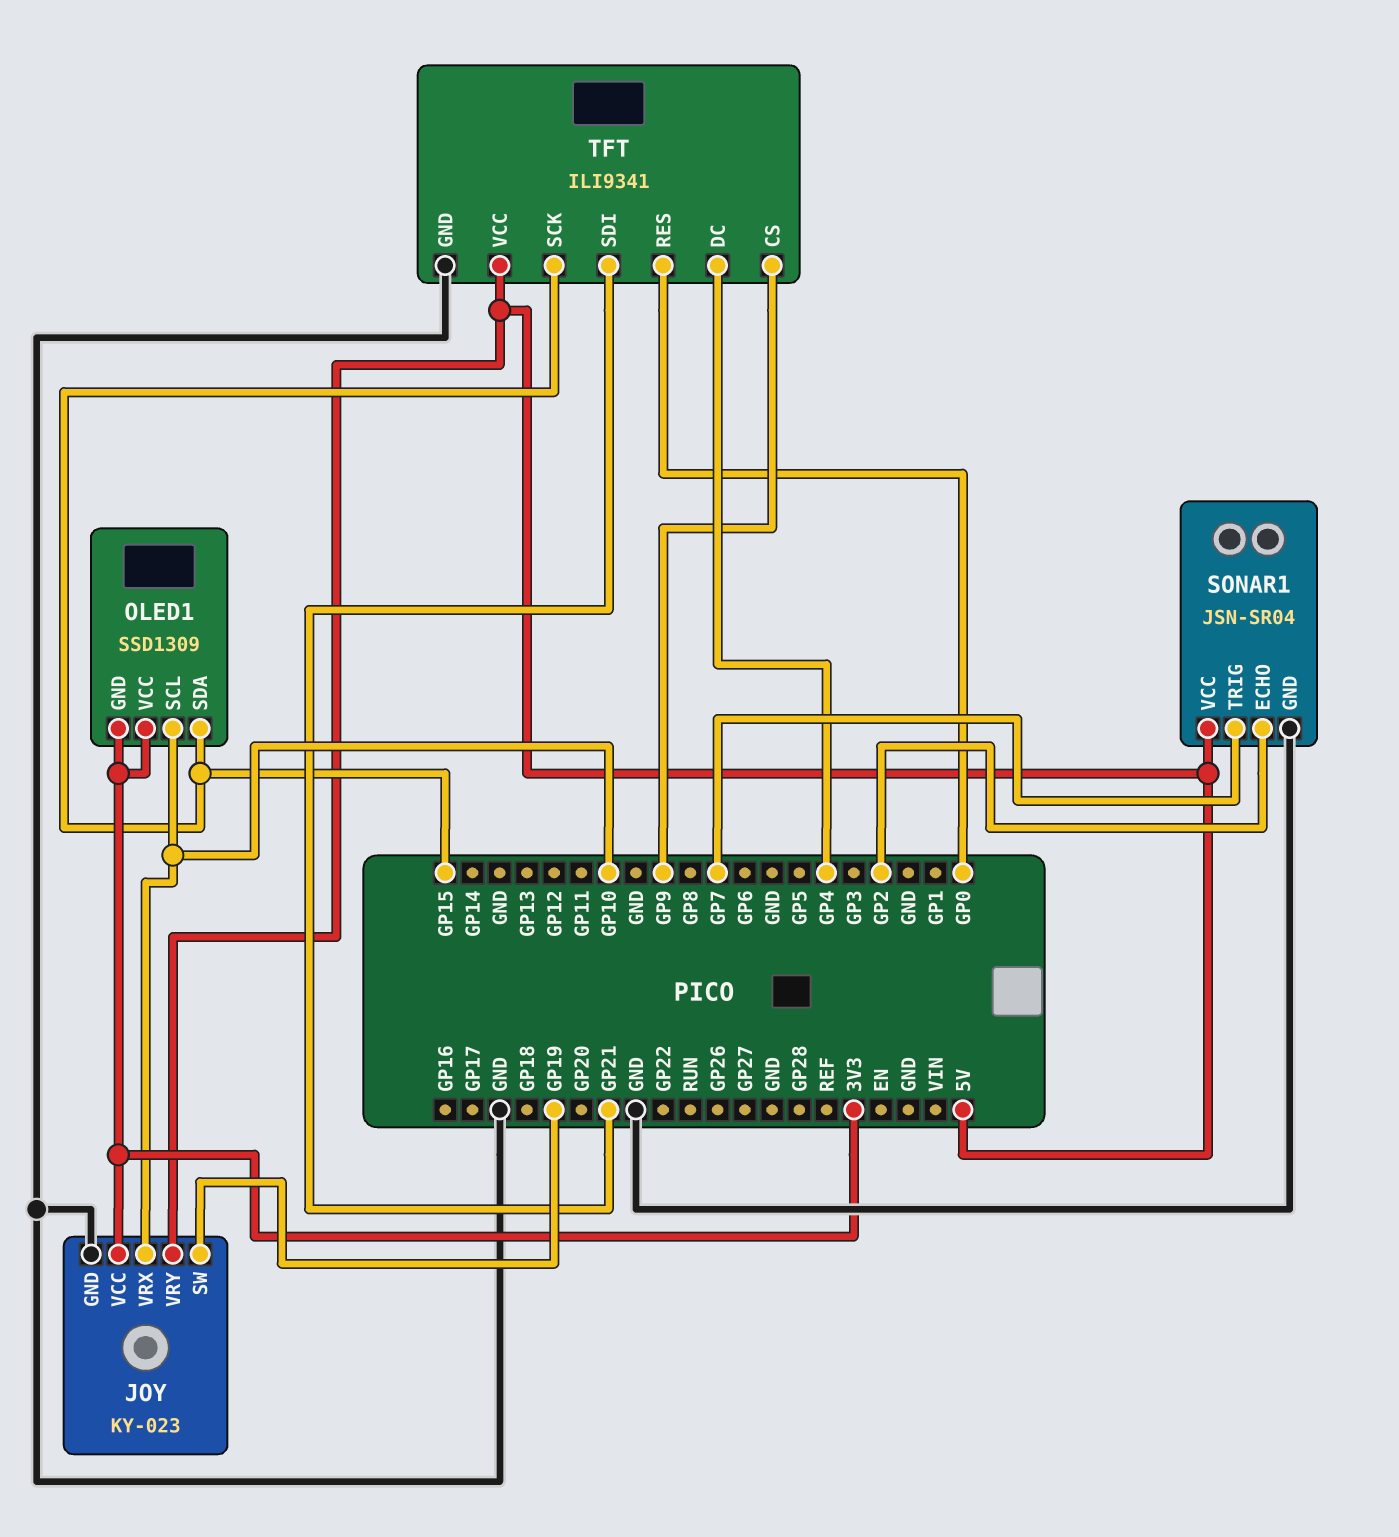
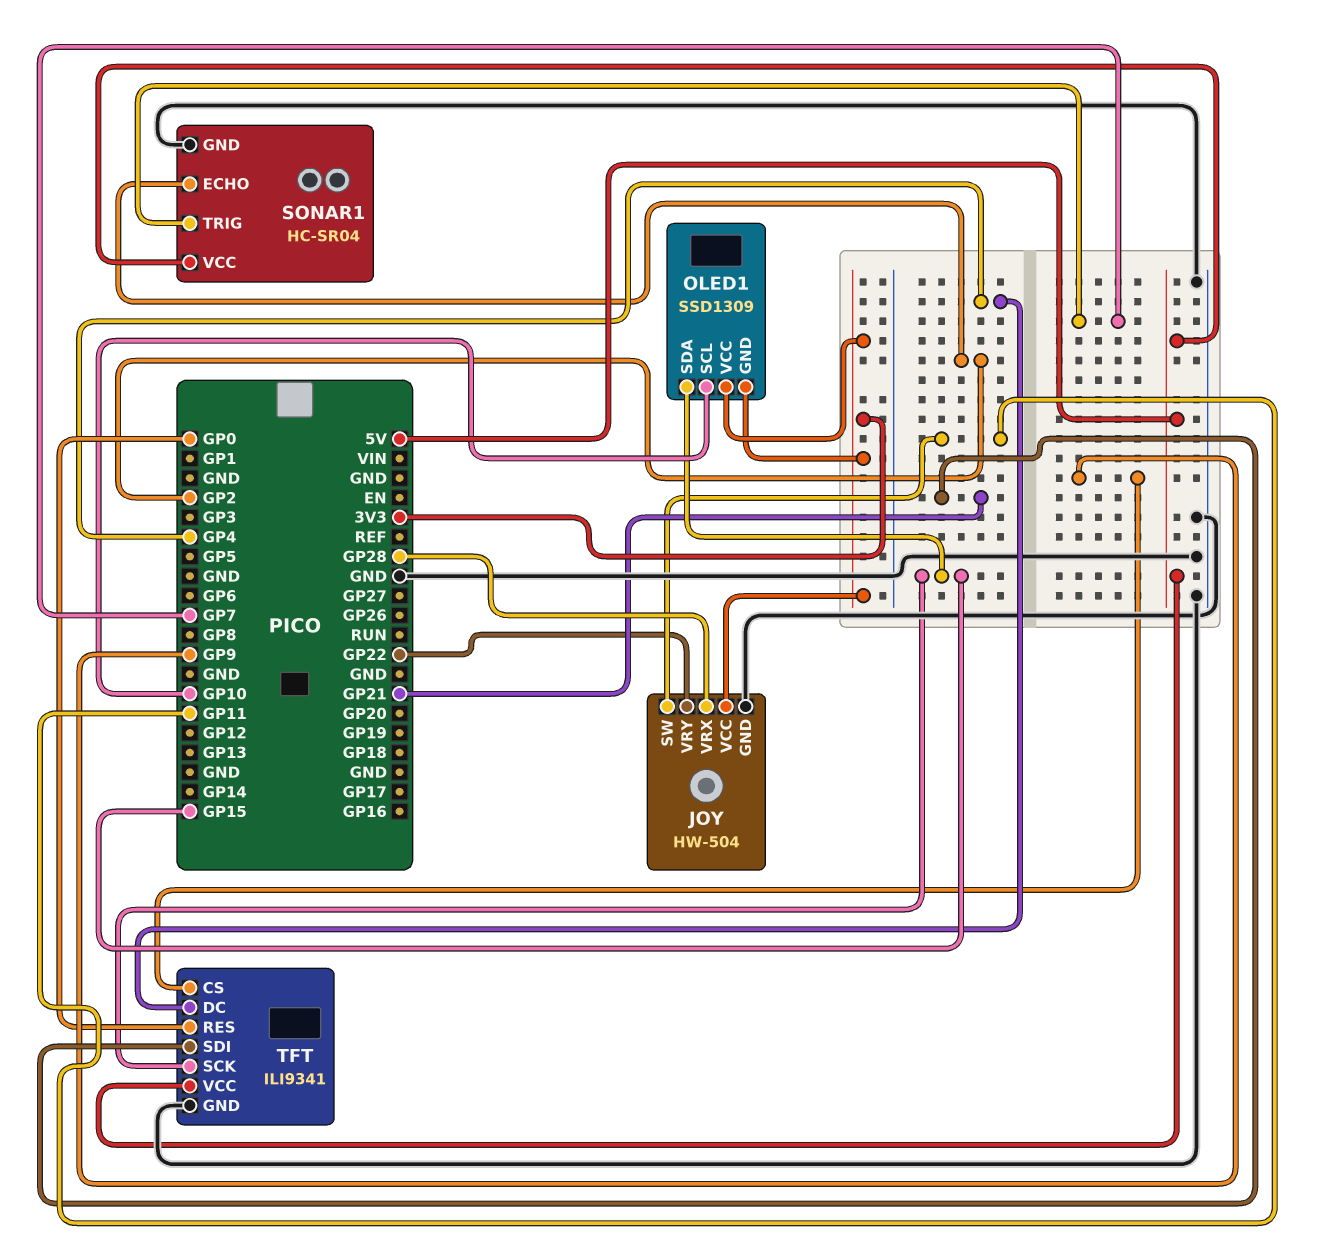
JOY: KY-023 -> HW-504
JOY pin SW: GP19 -> GP11
JOY pin VRX: GP10 -> GP28
JOY pin VRY: 5V -> GP22
SONAR1: JSN-SR04 -> HC-SR04

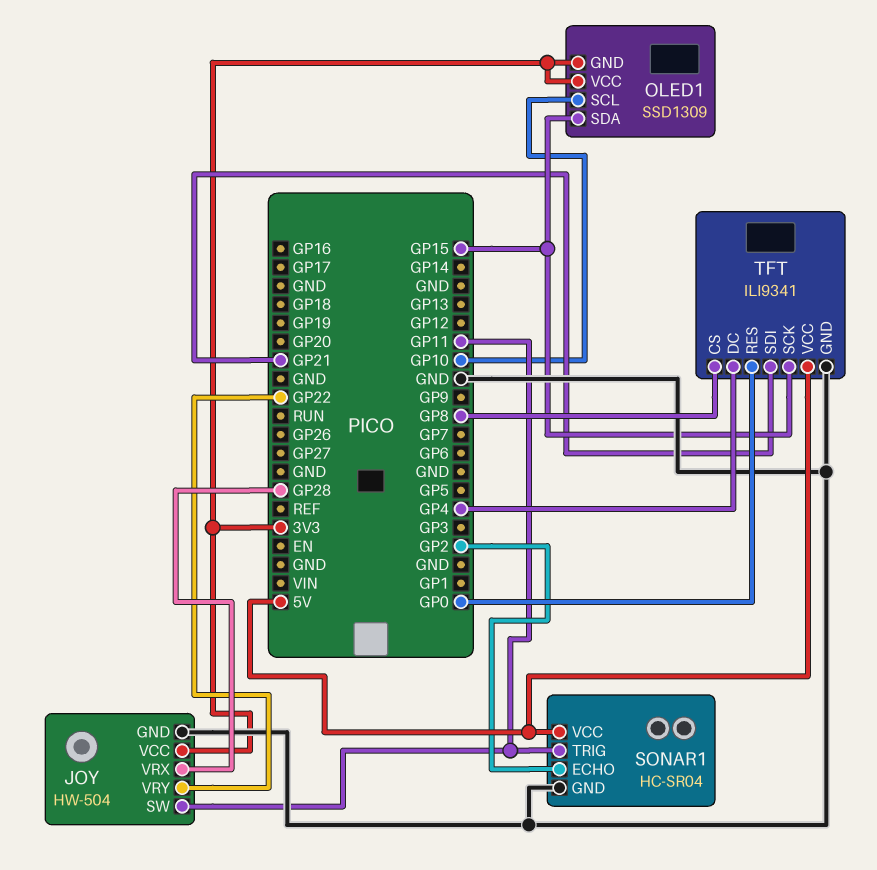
SONAR1 pin TRIG: GP7 -> GP11
TFT pin CS: GP9 -> GP8

